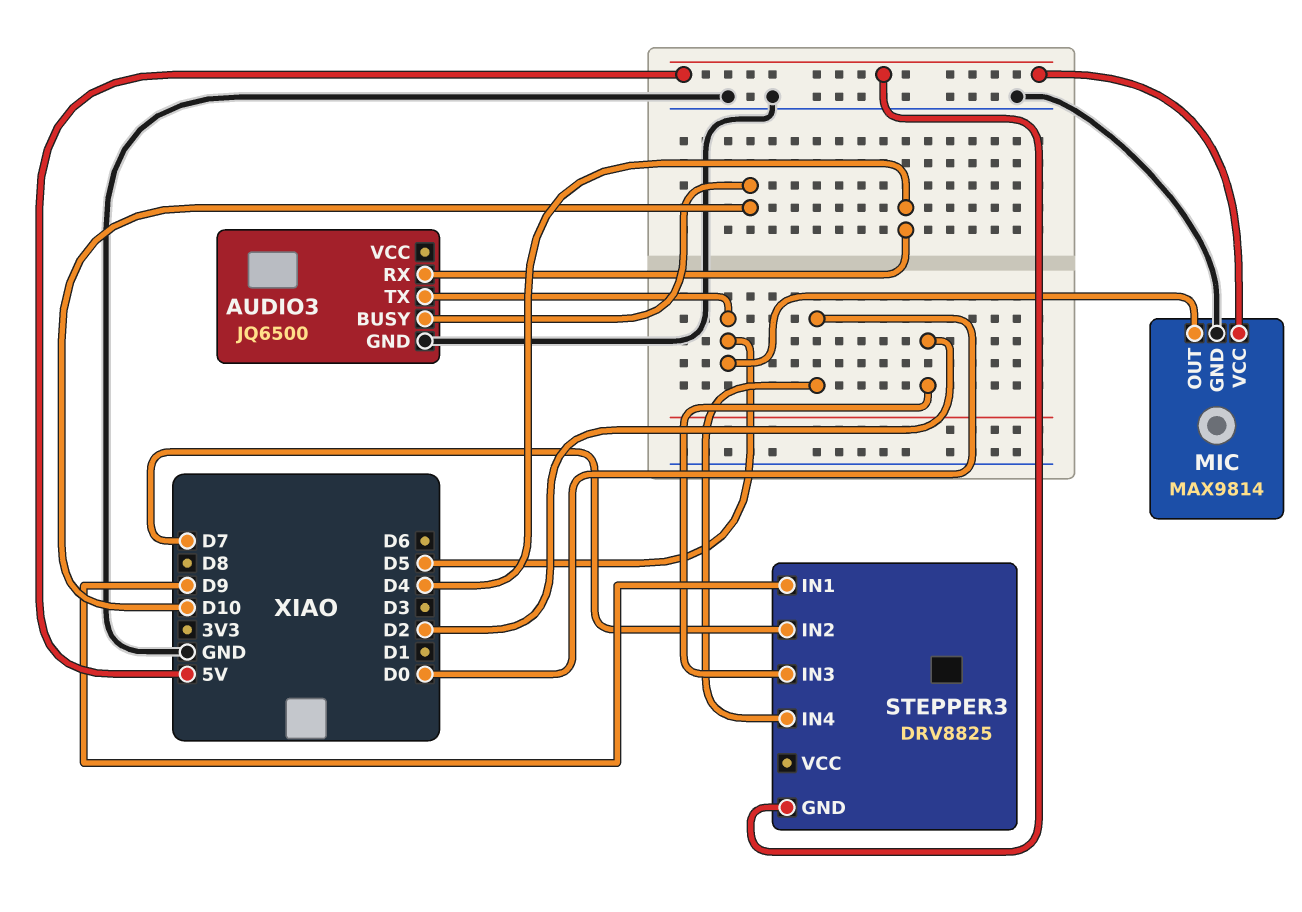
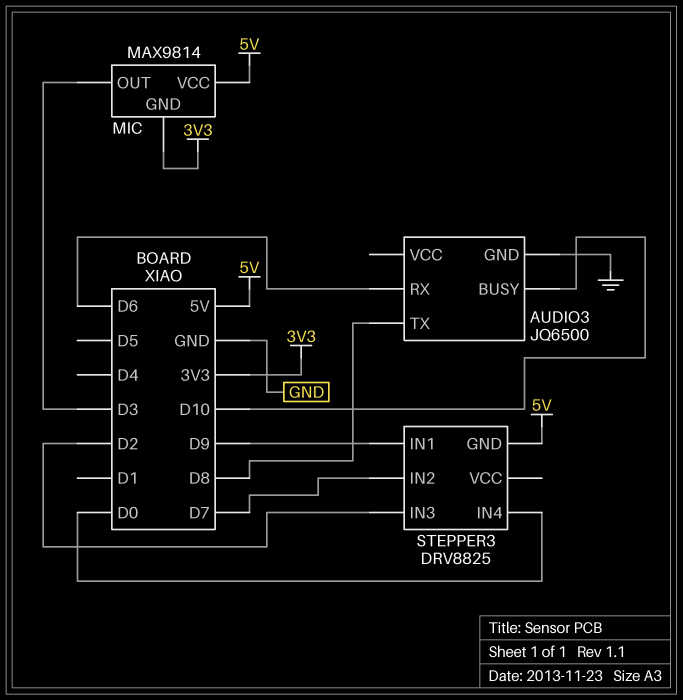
AUDIO3 pin RX: D4 -> D6
AUDIO3 pin TX: D5 -> D8
MIC pin GND: GND -> 3V3
MIC pin OUT: D5 -> D3

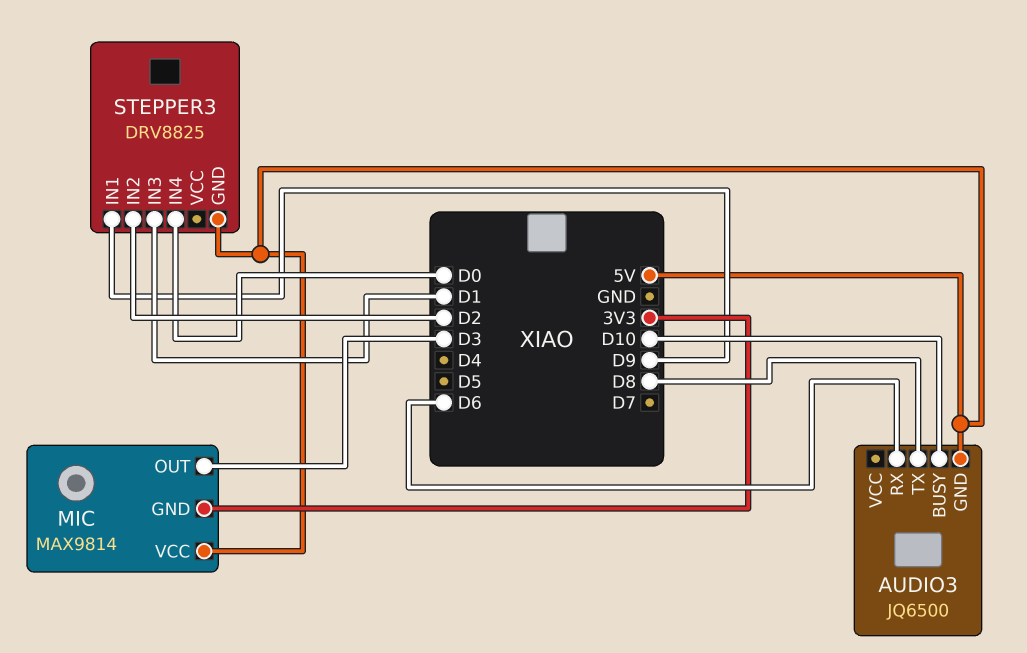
AUDIO3 pin GND: GND -> 5V
STEPPER3 pin IN2: D7 -> D2
STEPPER3 pin IN3: D2 -> D1

